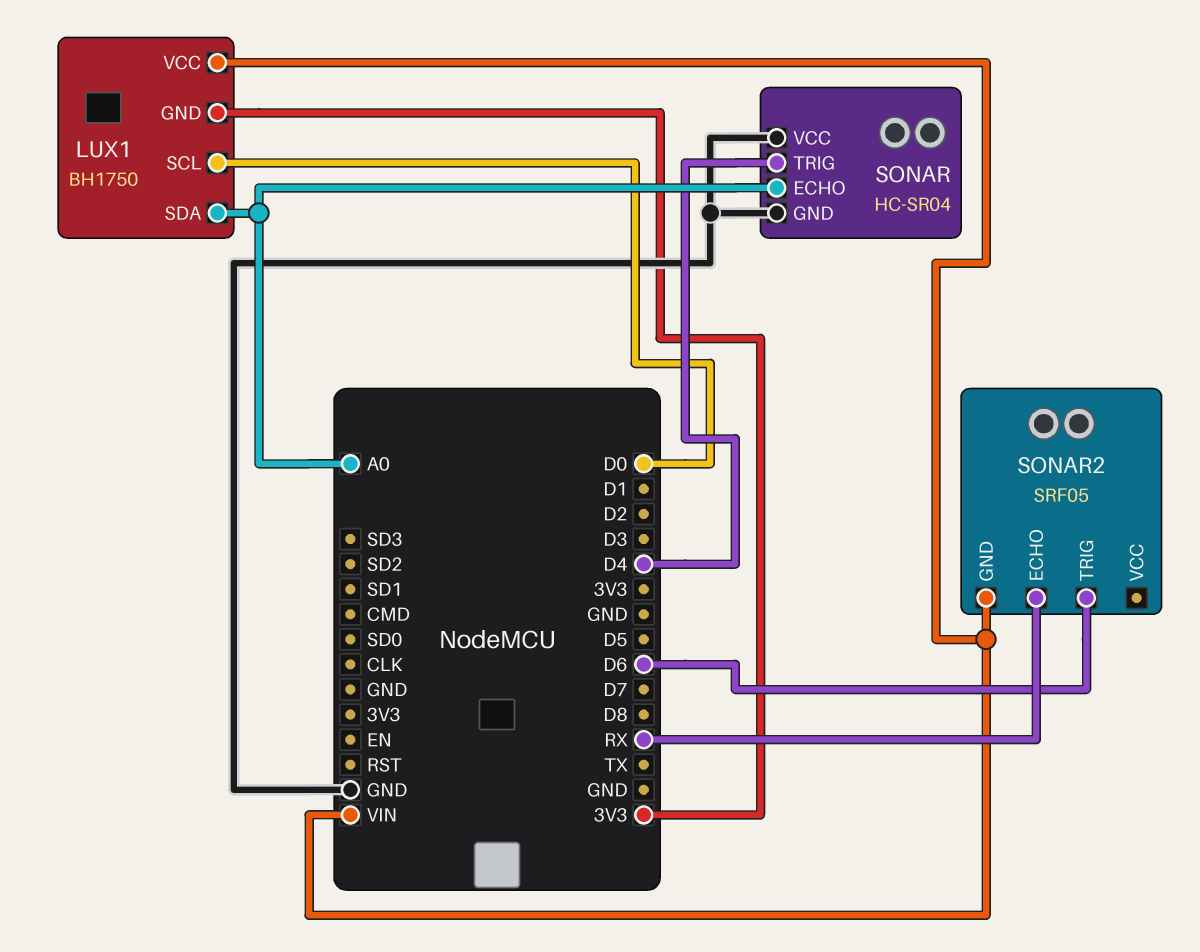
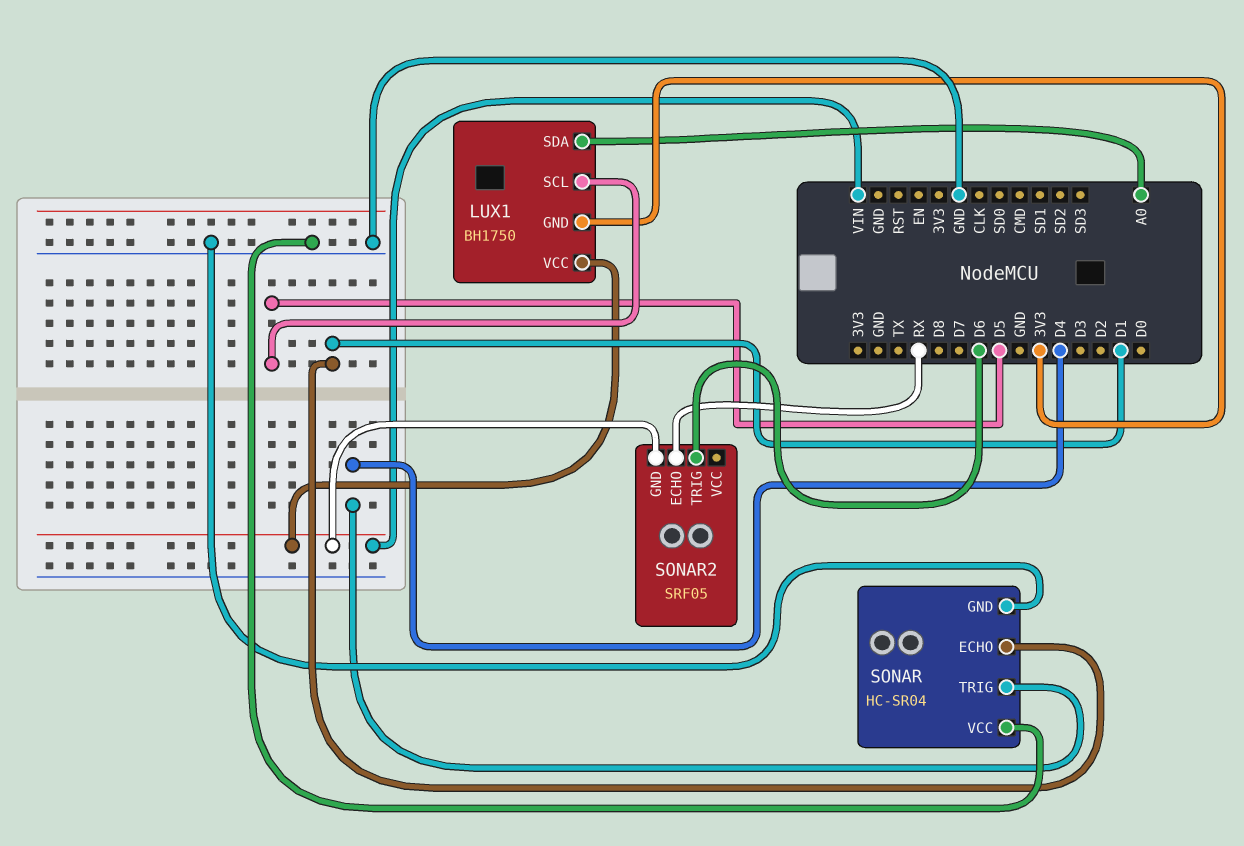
LUX1 pin SCL: D0 -> D5
SONAR pin ECHO: A0 -> D1

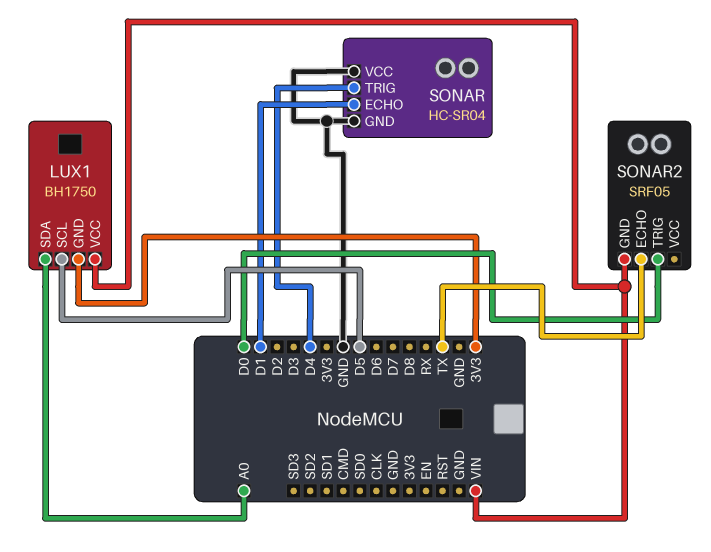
SONAR2 pin ECHO: RX -> TX
SONAR2 pin TRIG: D6 -> D0

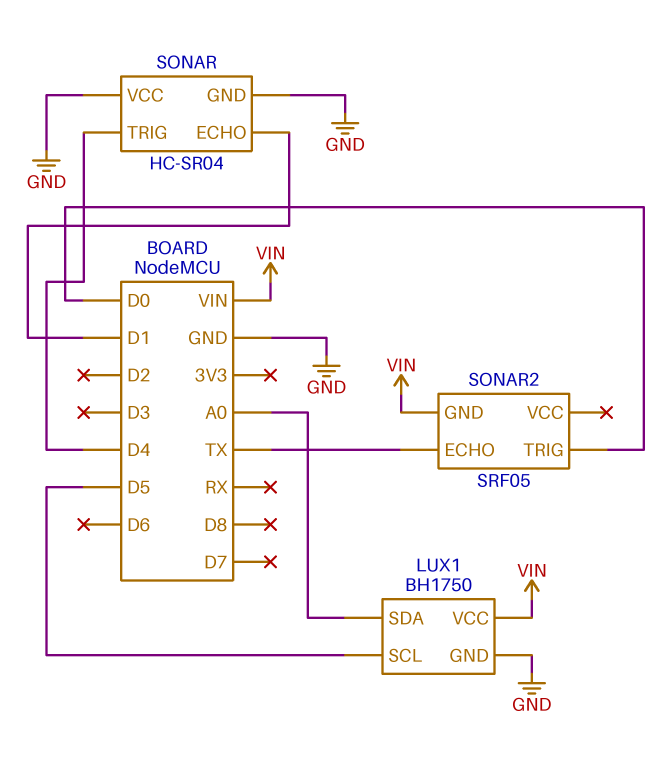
LUX1 pin GND: 3V3 -> GND

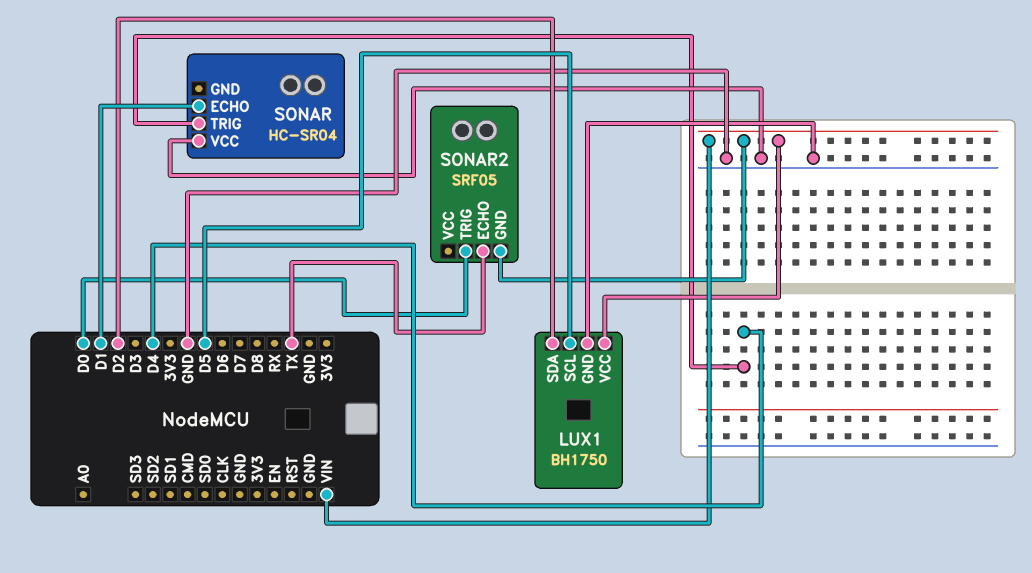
LUX1 pin SDA: A0 -> D2
SONAR pin GND: GND -> none

